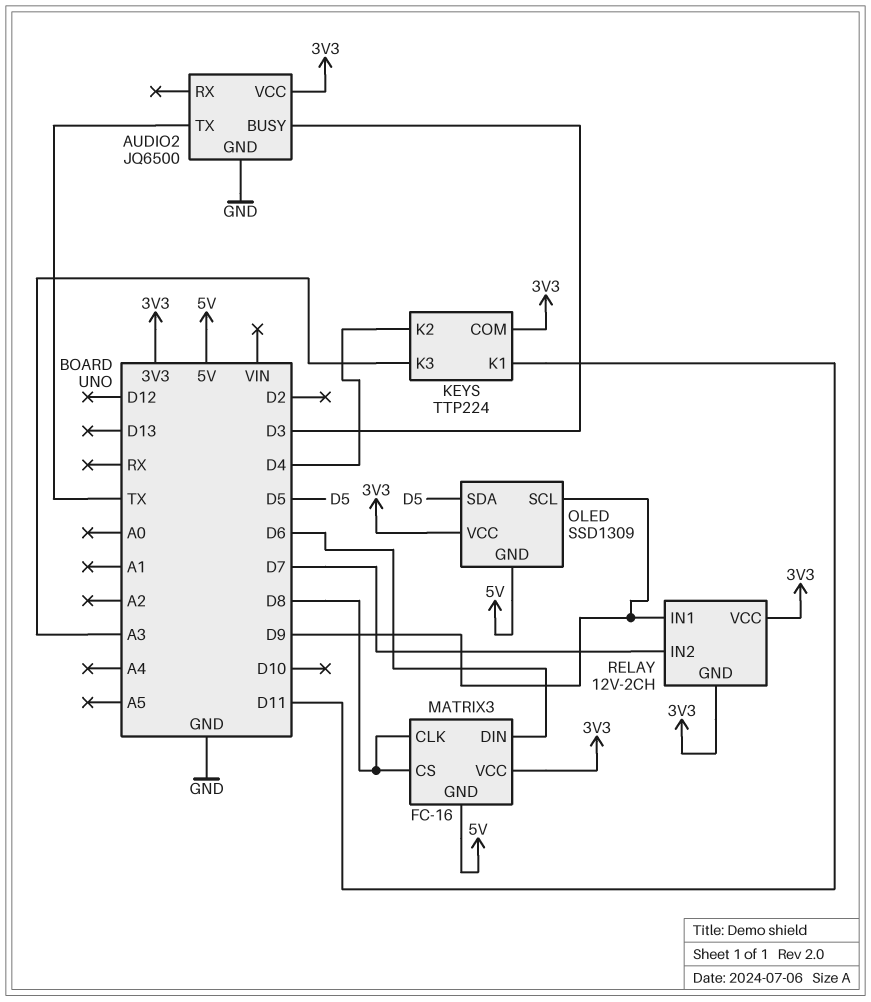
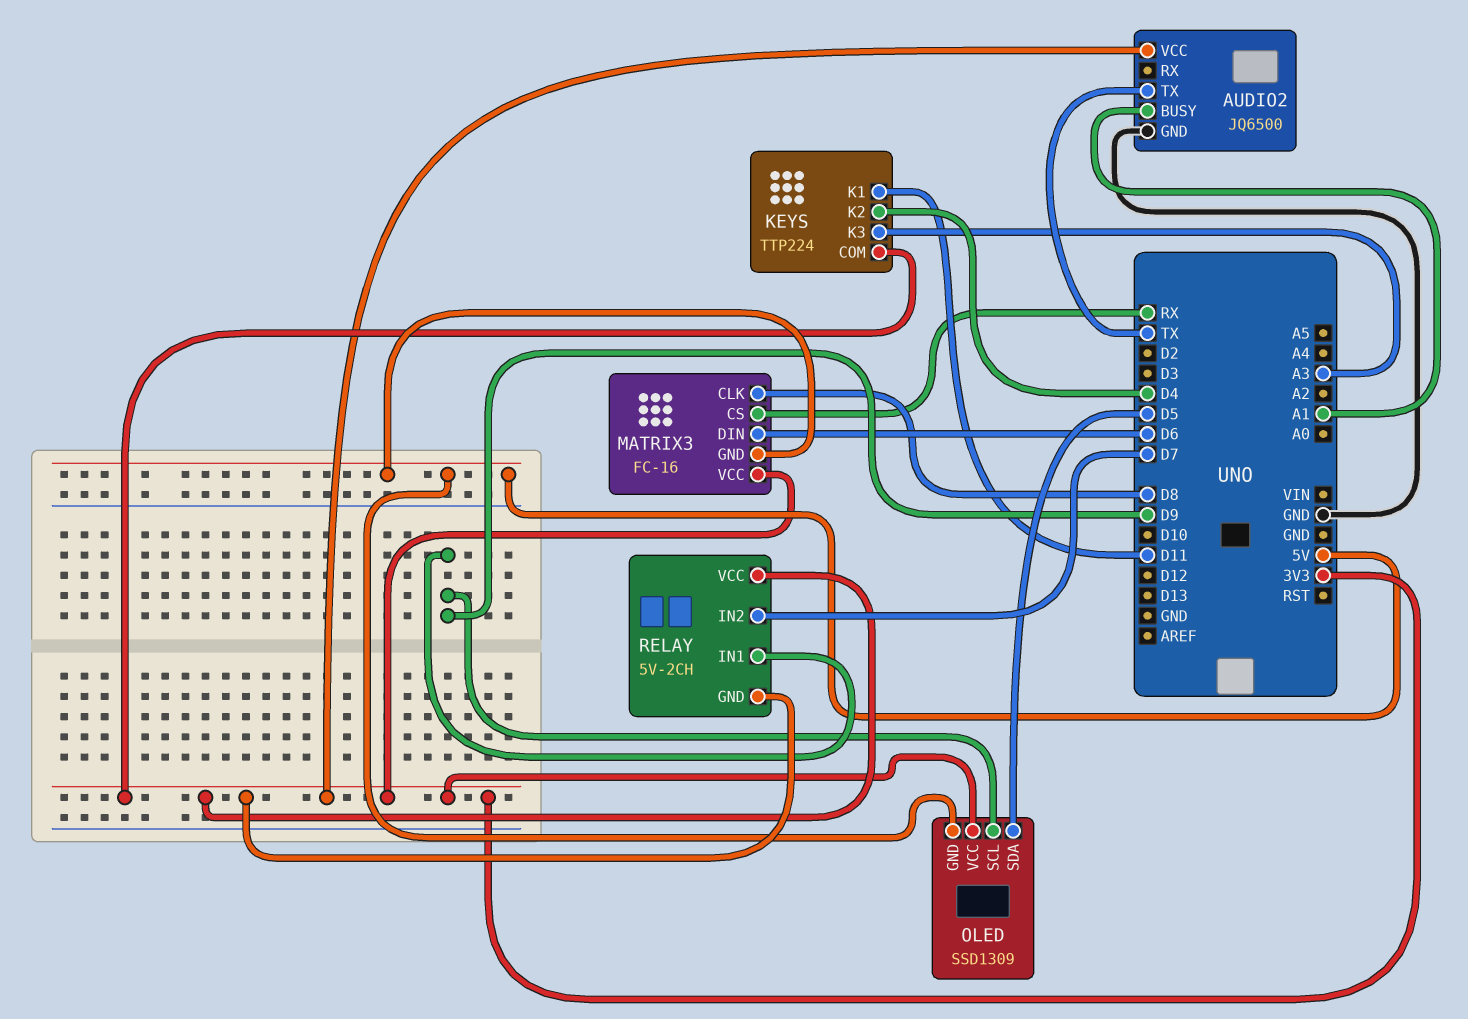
AUDIO2 pin BUSY: D3 -> A1
MATRIX3 pin CS: D8 -> RX
RELAY: 12V-2CH -> 5V-2CH

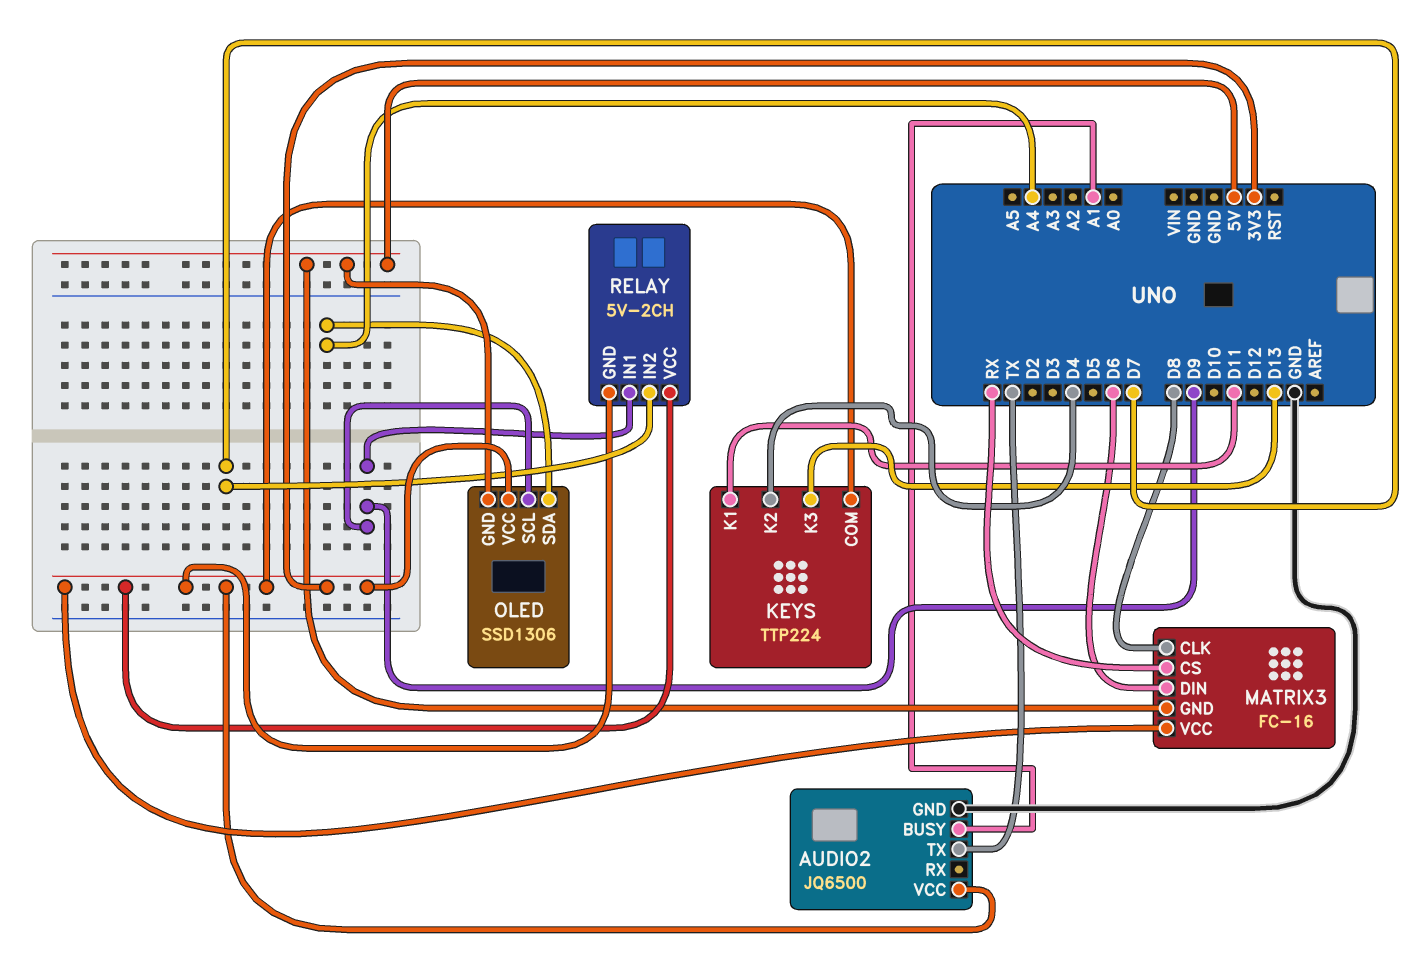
KEYS pin K3: A3 -> D13
OLED: SSD1309 -> SSD1306
OLED pin SDA: D5 -> A4

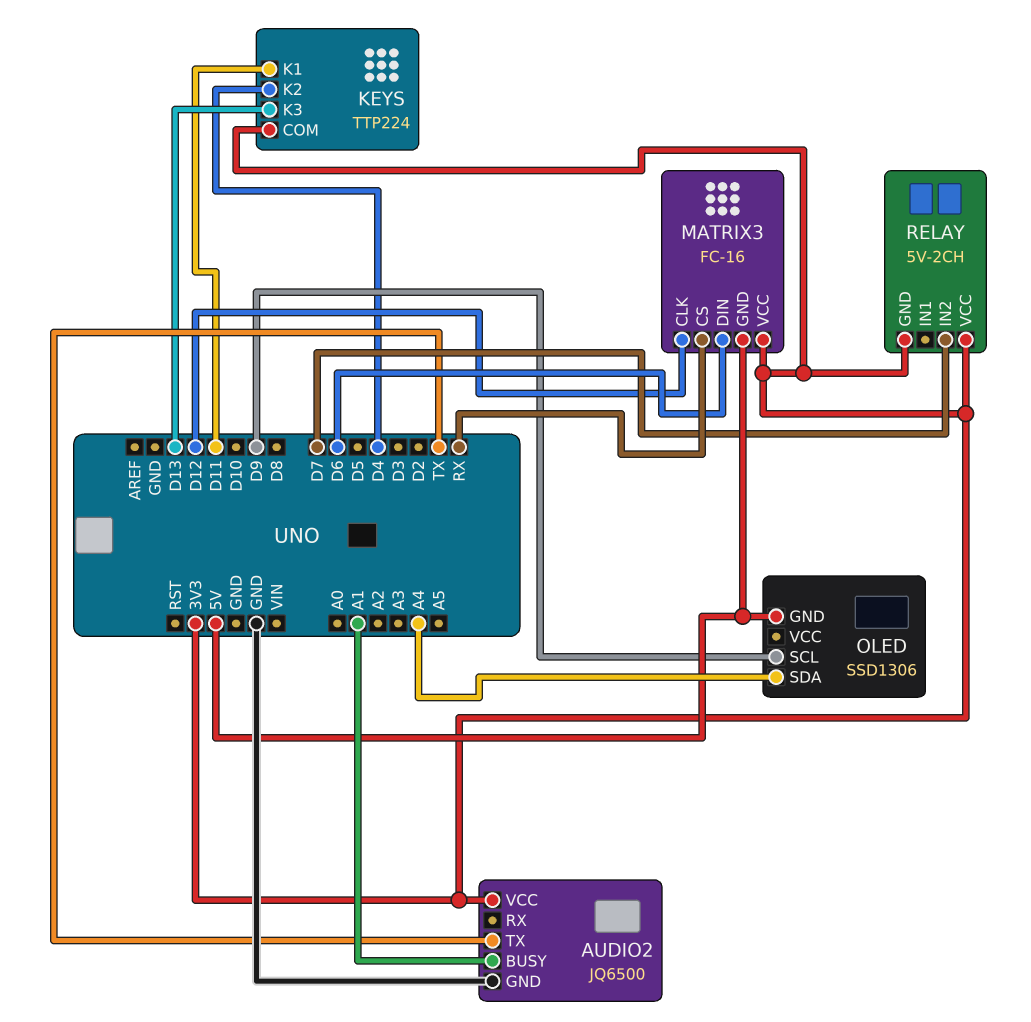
MATRIX3 pin CLK: D8 -> D12
OLED pin VCC: 3V3 -> none
RELAY pin IN1: D9 -> none

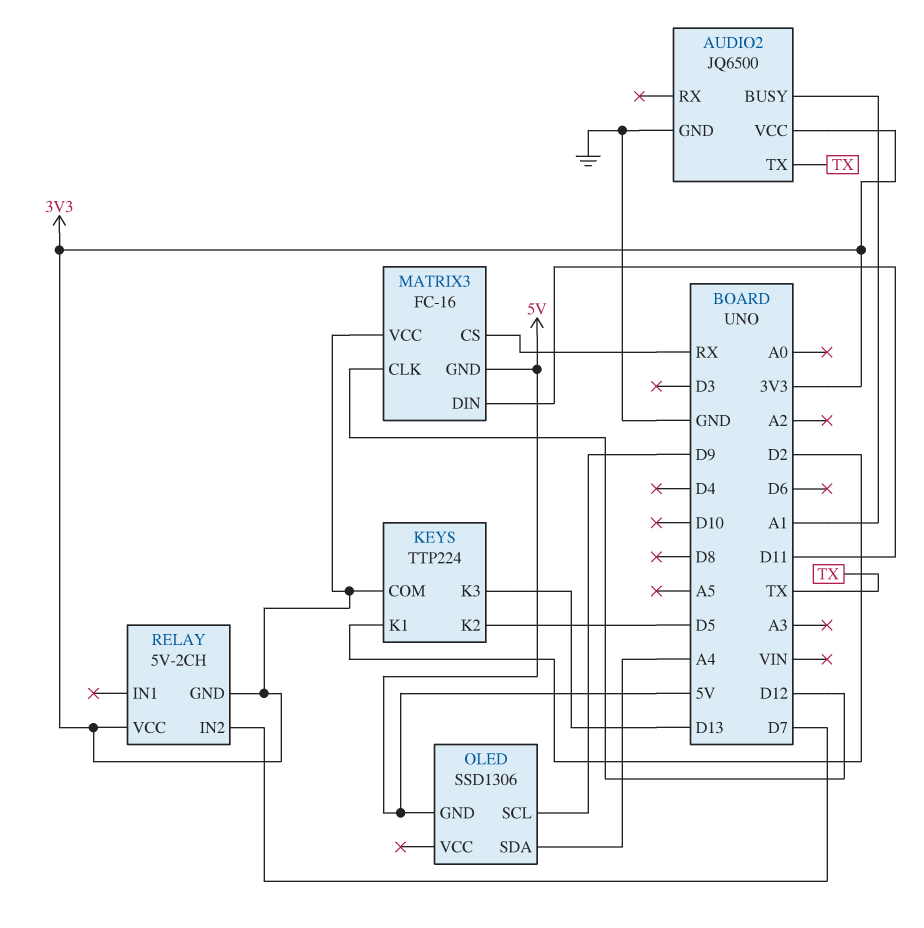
KEYS pin K1: D11 -> D2
KEYS pin K2: D4 -> D5
MATRIX3 pin DIN: D6 -> D11

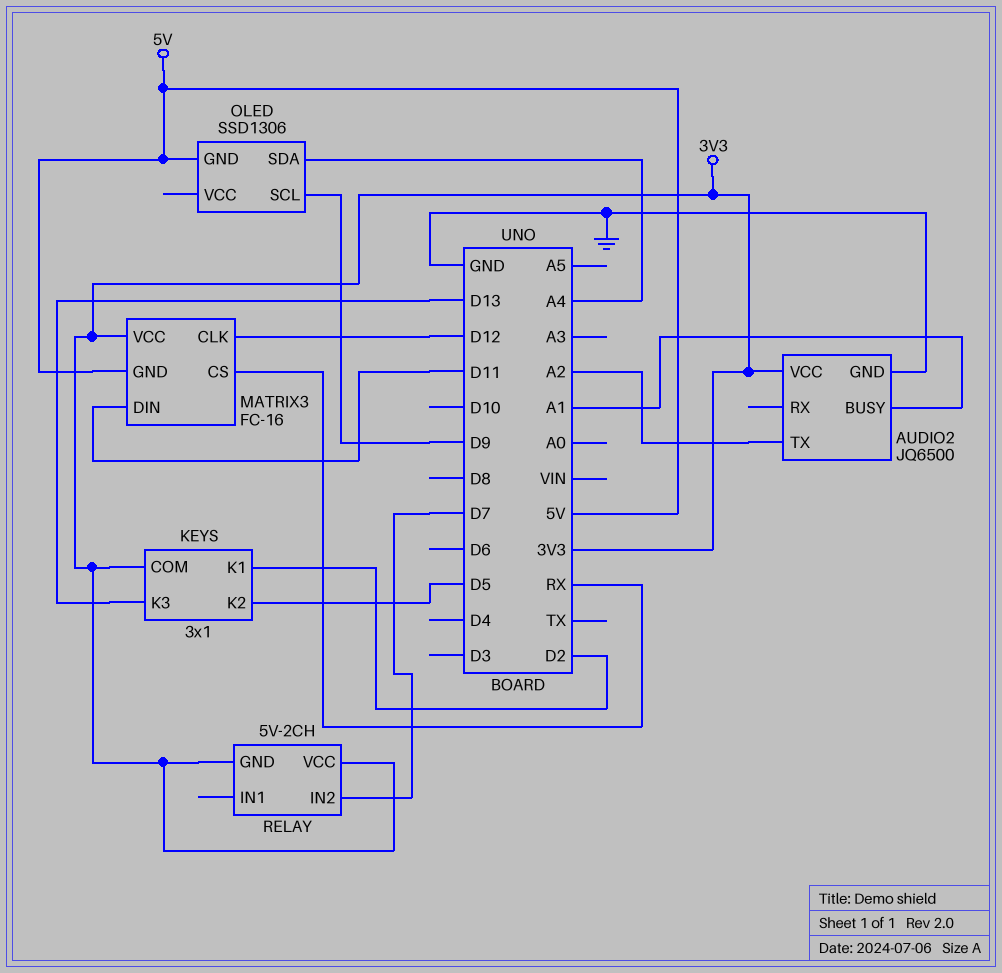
AUDIO2 pin TX: TX -> A2
KEYS: TTP224 -> 3x1

